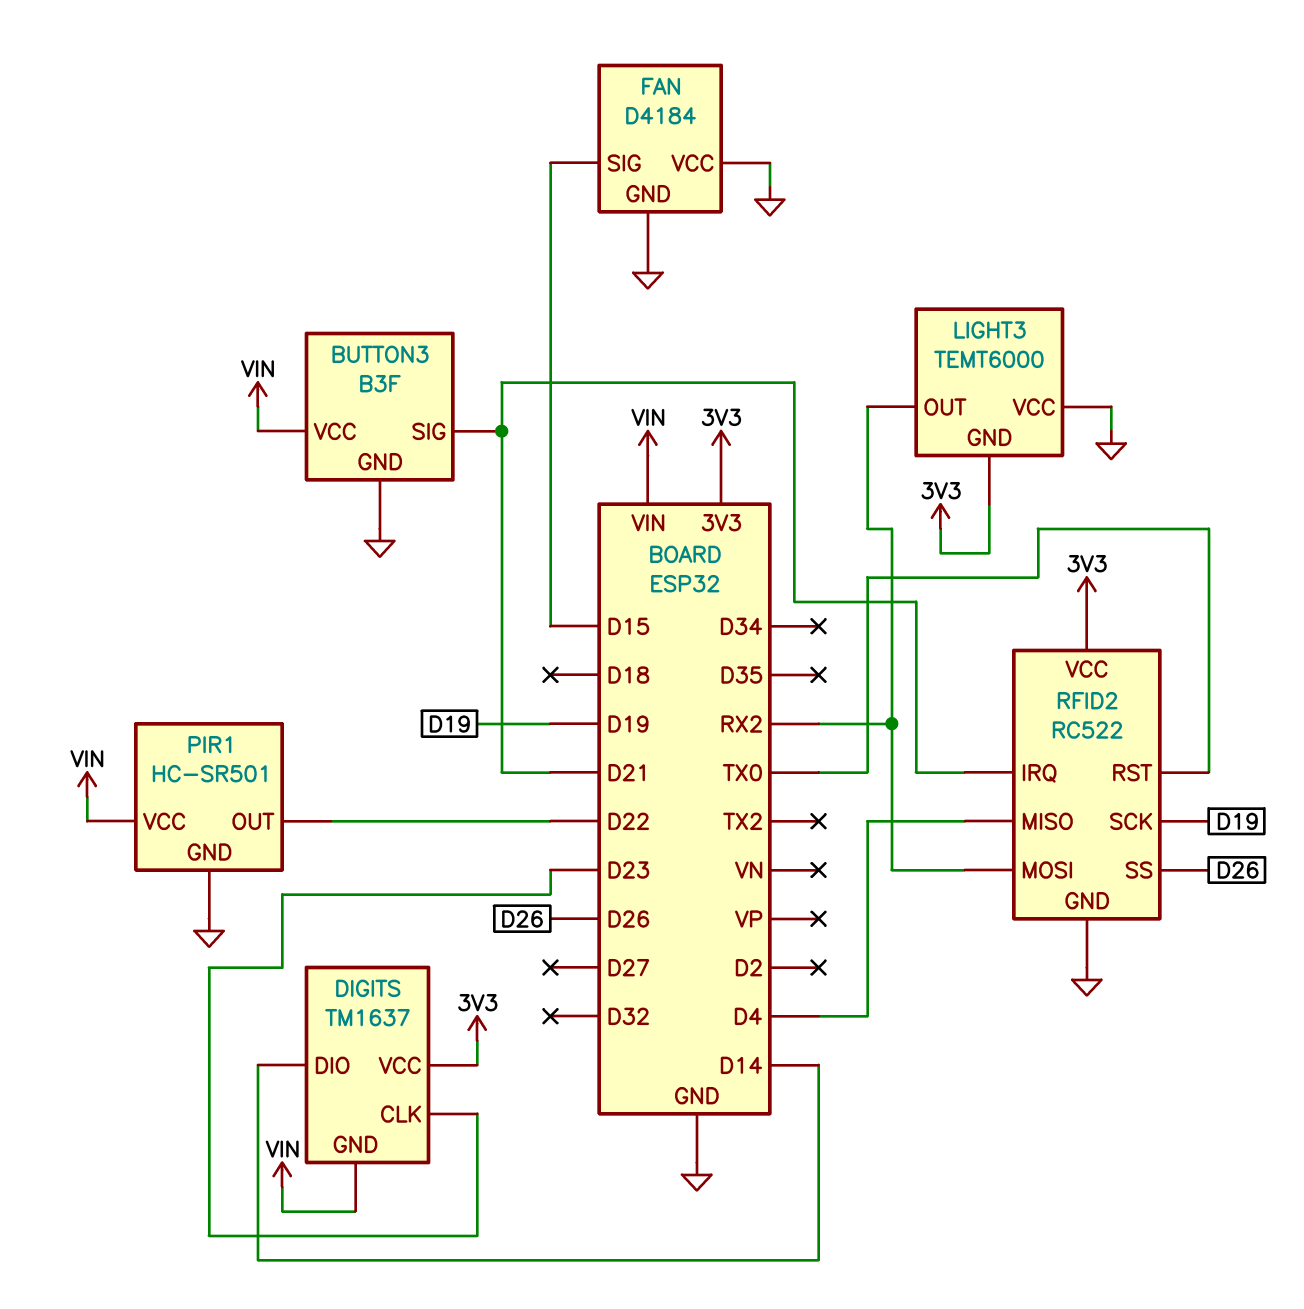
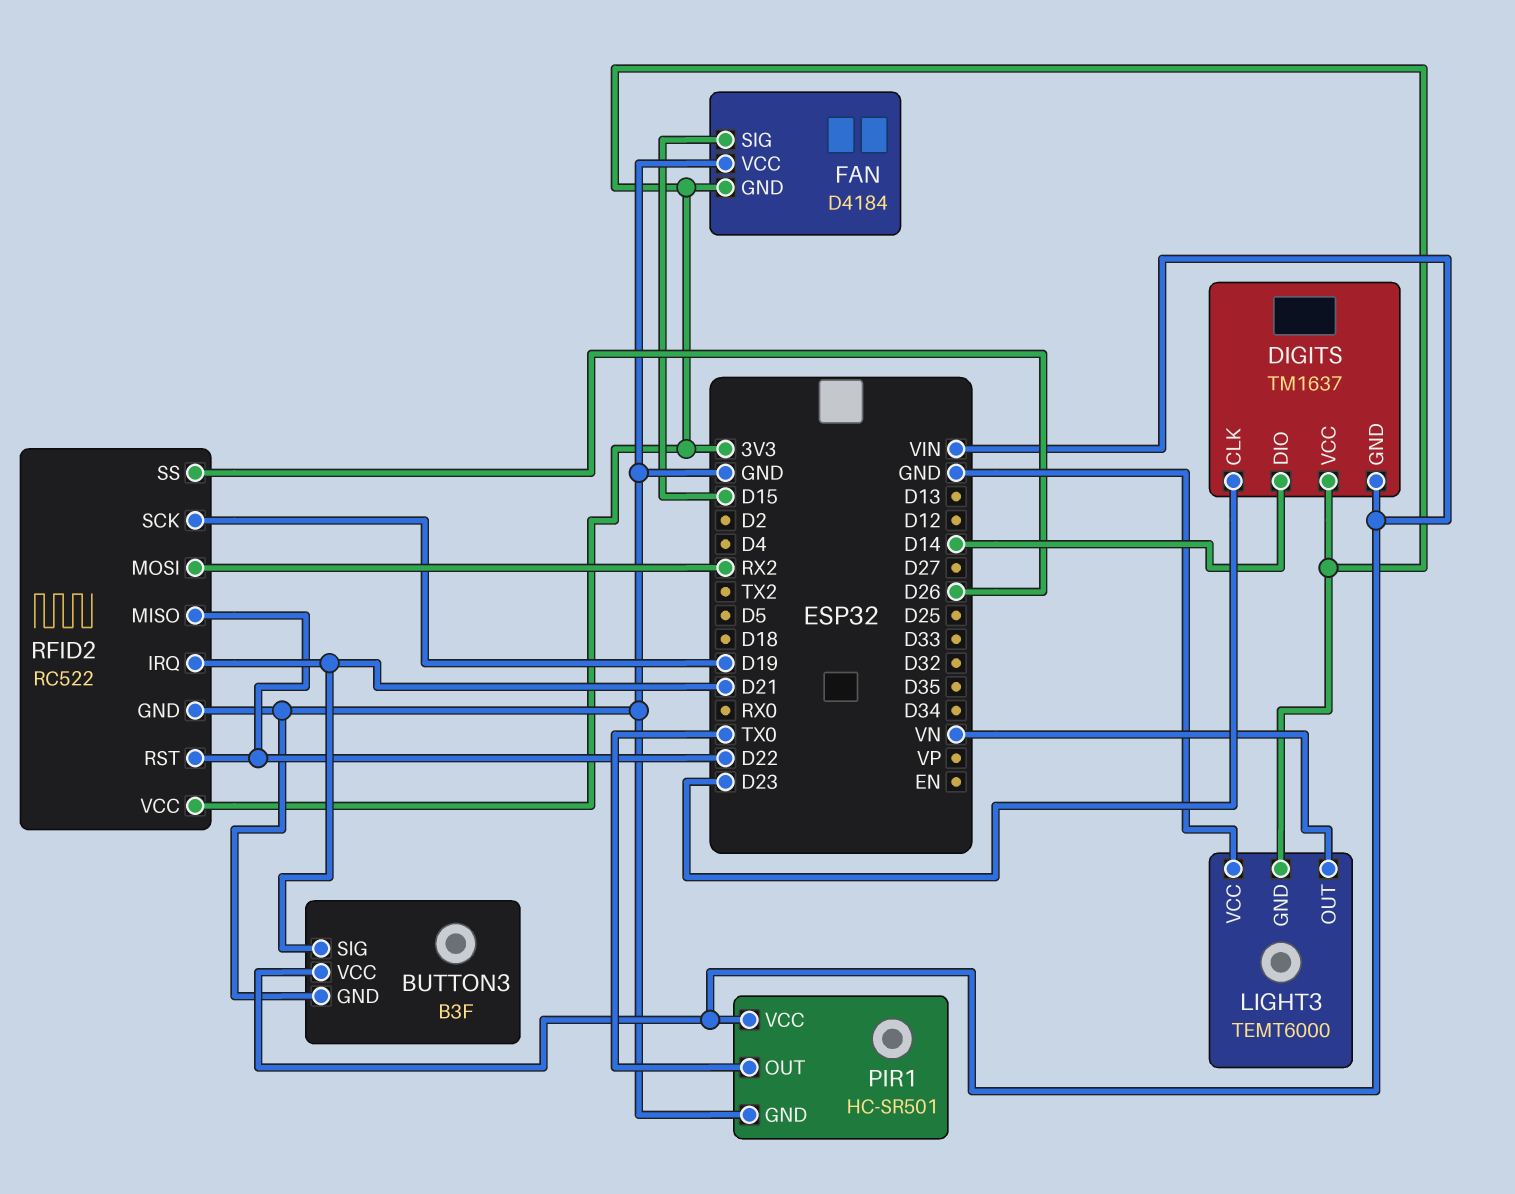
FAN pin GND: GND -> 3V3
LIGHT3 pin OUT: RX2 -> VN
PIR1 pin OUT: D22 -> TX0
RFID2 pin MISO: D4 -> D22
RFID2 pin RST: TX0 -> D22

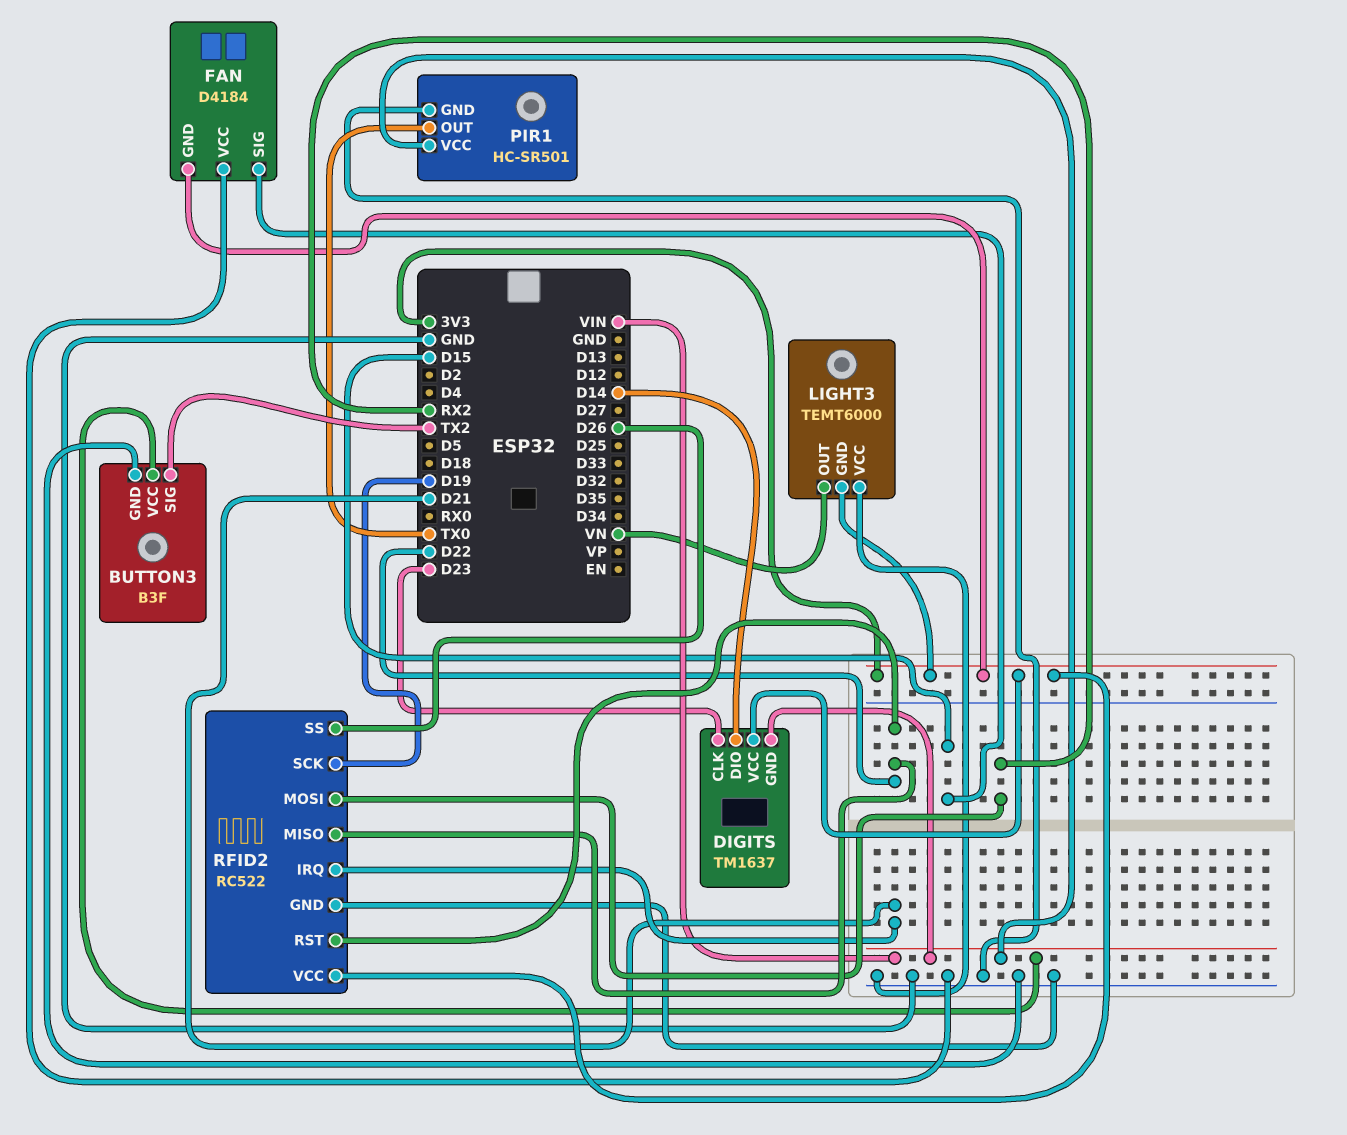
BUTTON3 pin SIG: D21 -> TX2

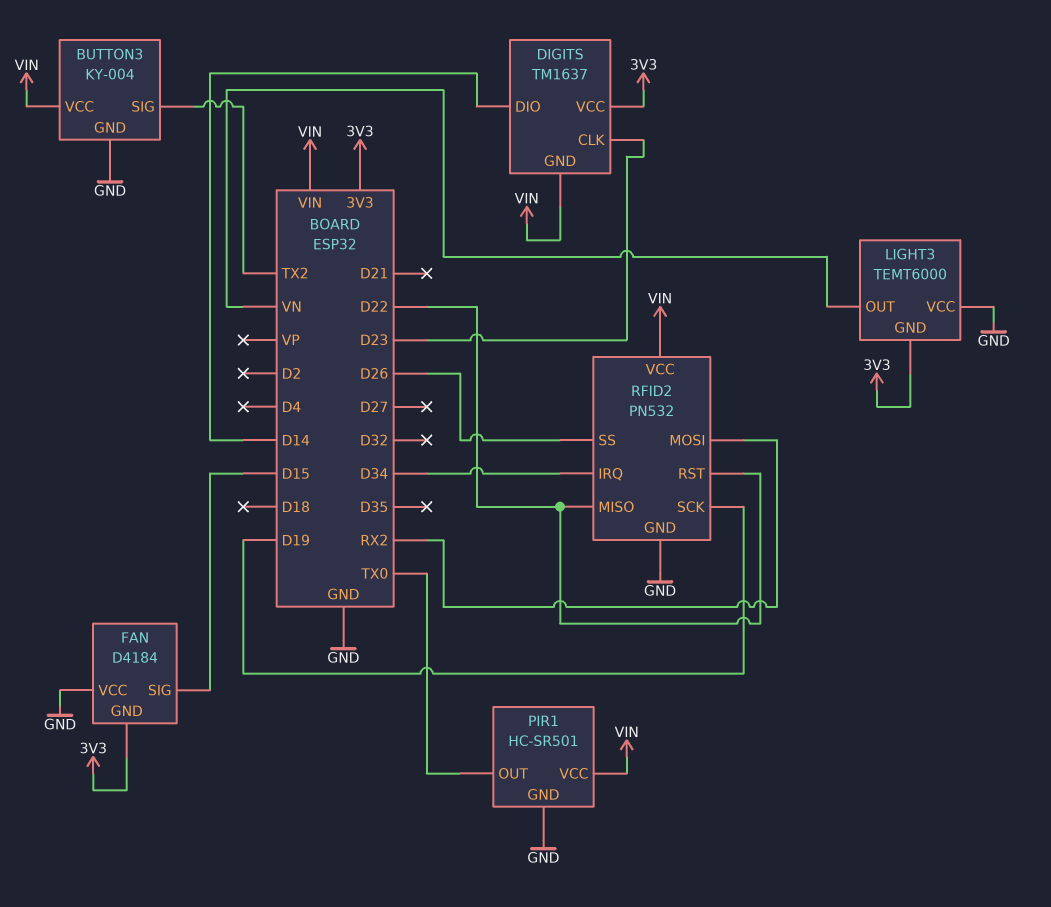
BUTTON3: B3F -> KY-004
RFID2: RC522 -> PN532
RFID2 pin IRQ: D21 -> D34
RFID2 pin VCC: 3V3 -> VIN

